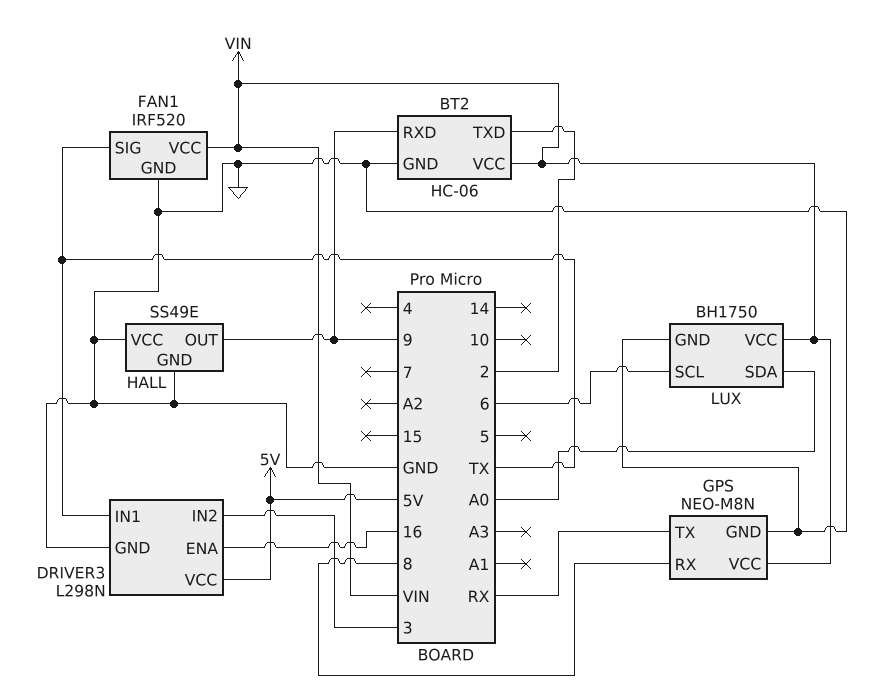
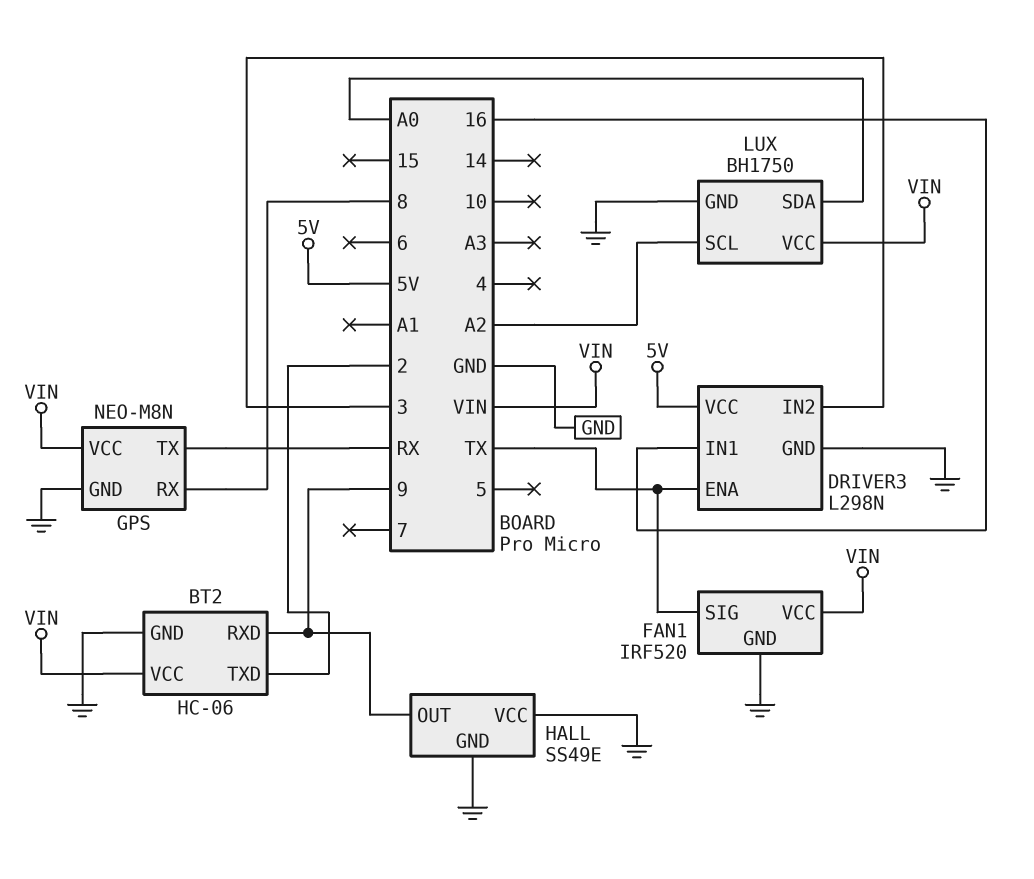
DRIVER3 pin ENA: 16 -> TX
DRIVER3 pin IN1: TX -> 16
LUX pin SCL: 6 -> A2

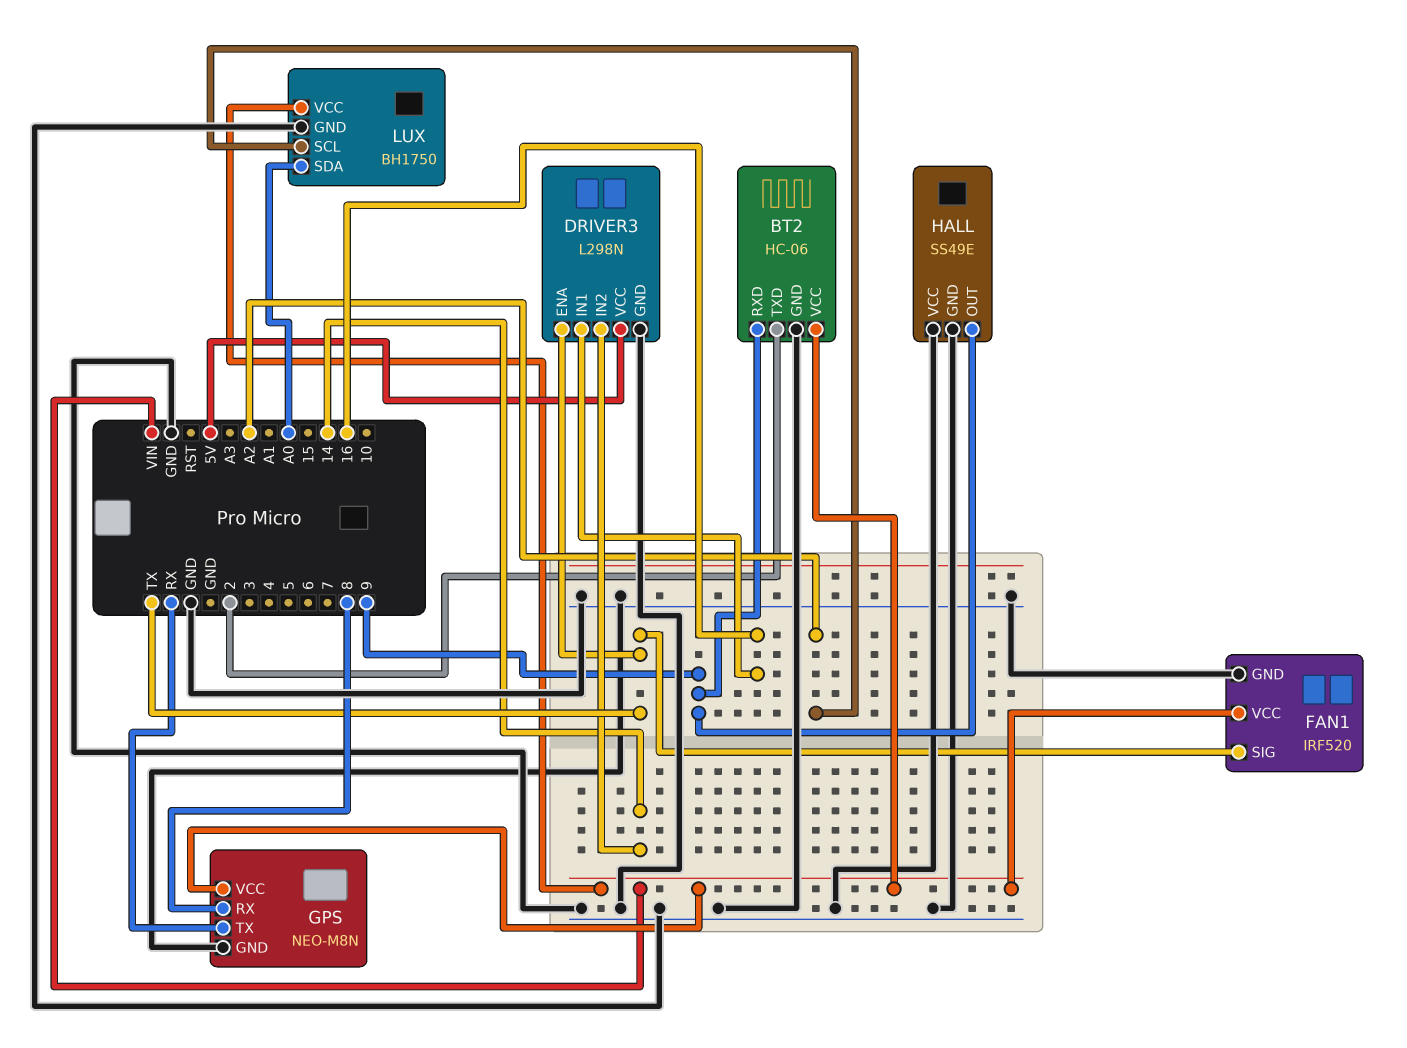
DRIVER3 pin IN2: 3 -> 14

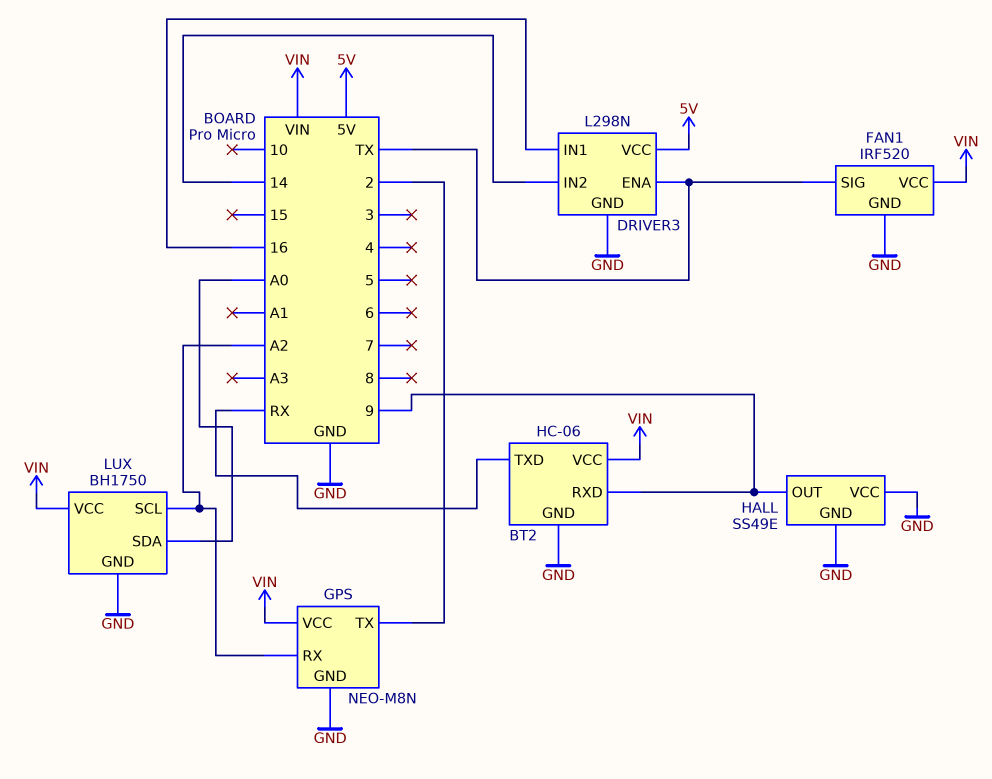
BT2 pin TXD: 2 -> RX
GPS pin RX: 8 -> A2
GPS pin TX: RX -> 2

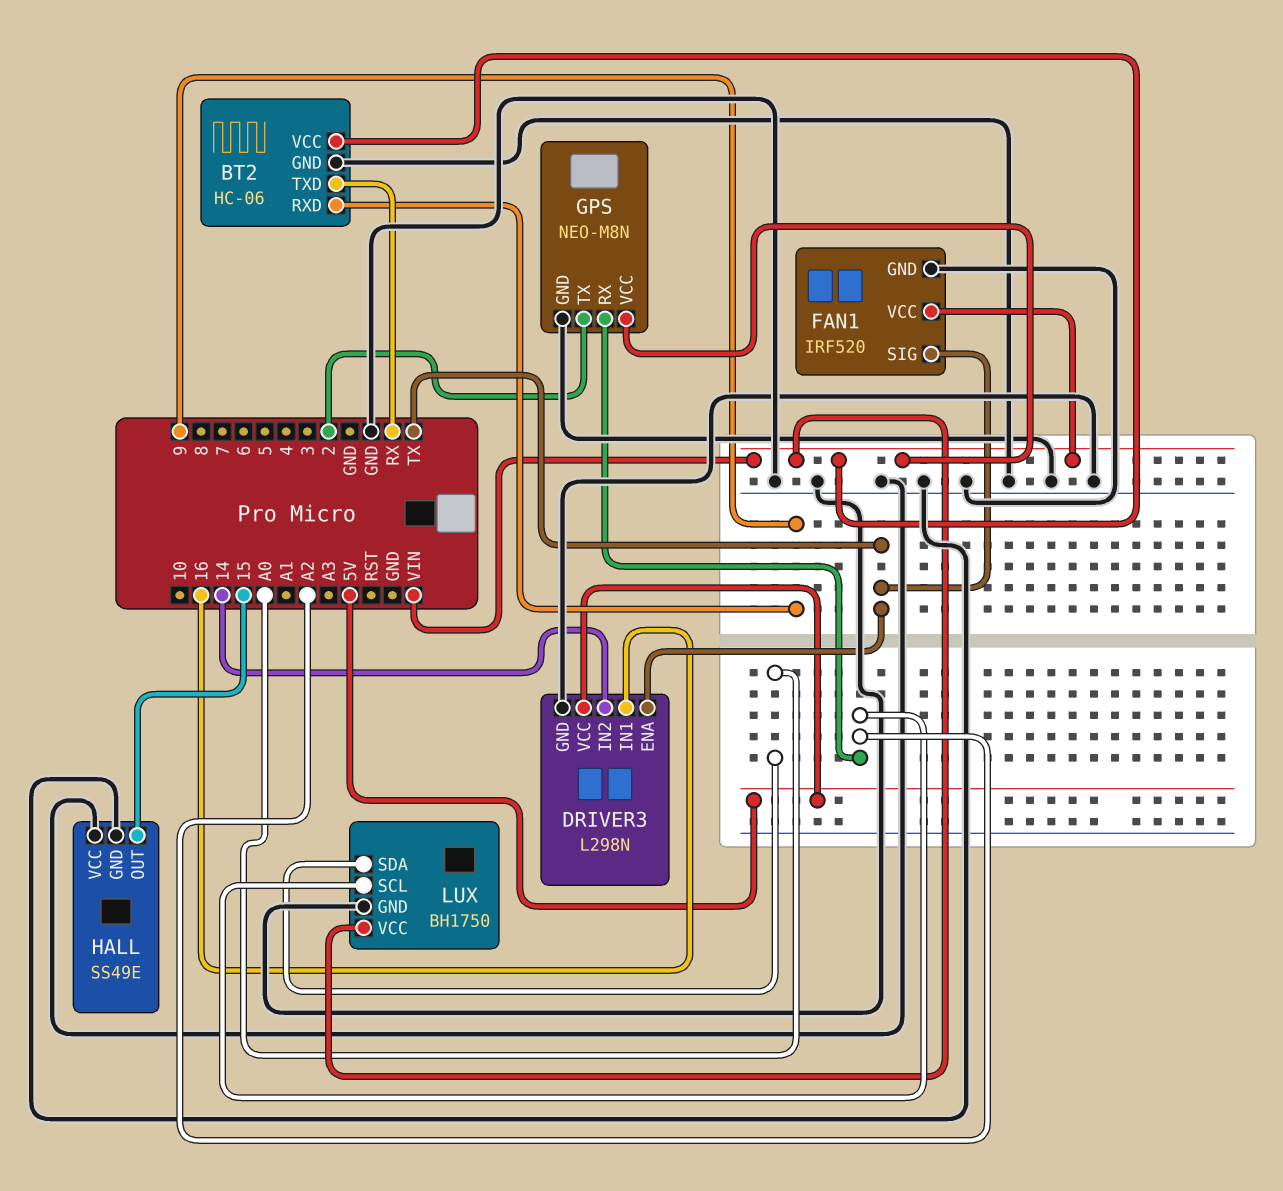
HALL pin OUT: 9 -> 15

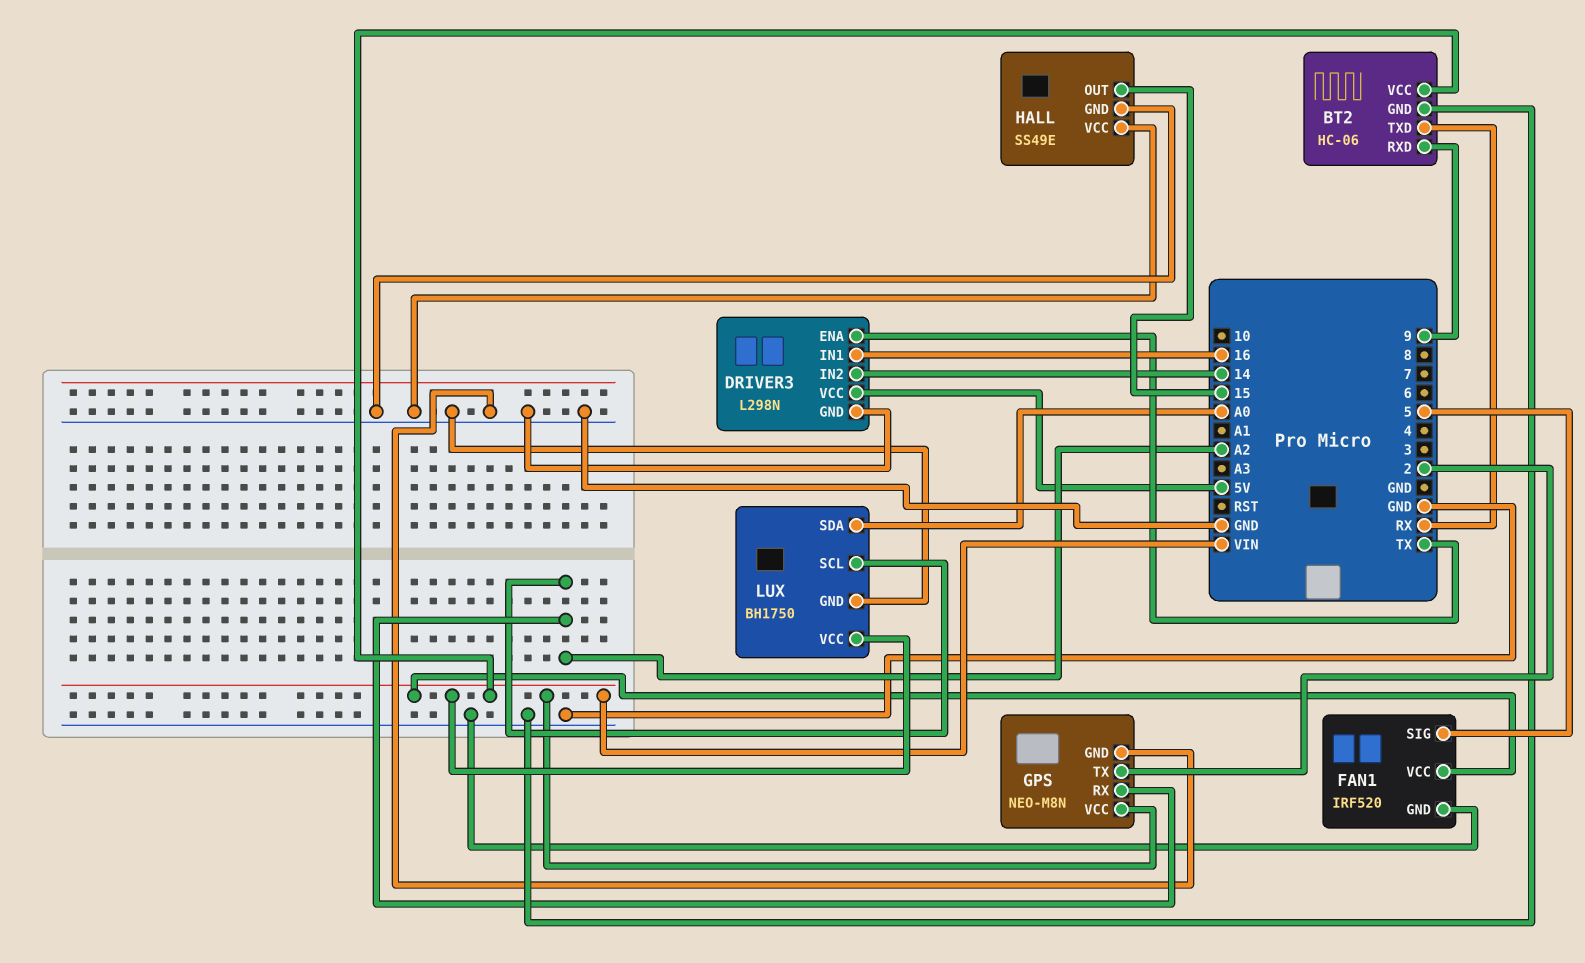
FAN1 pin SIG: TX -> 5

